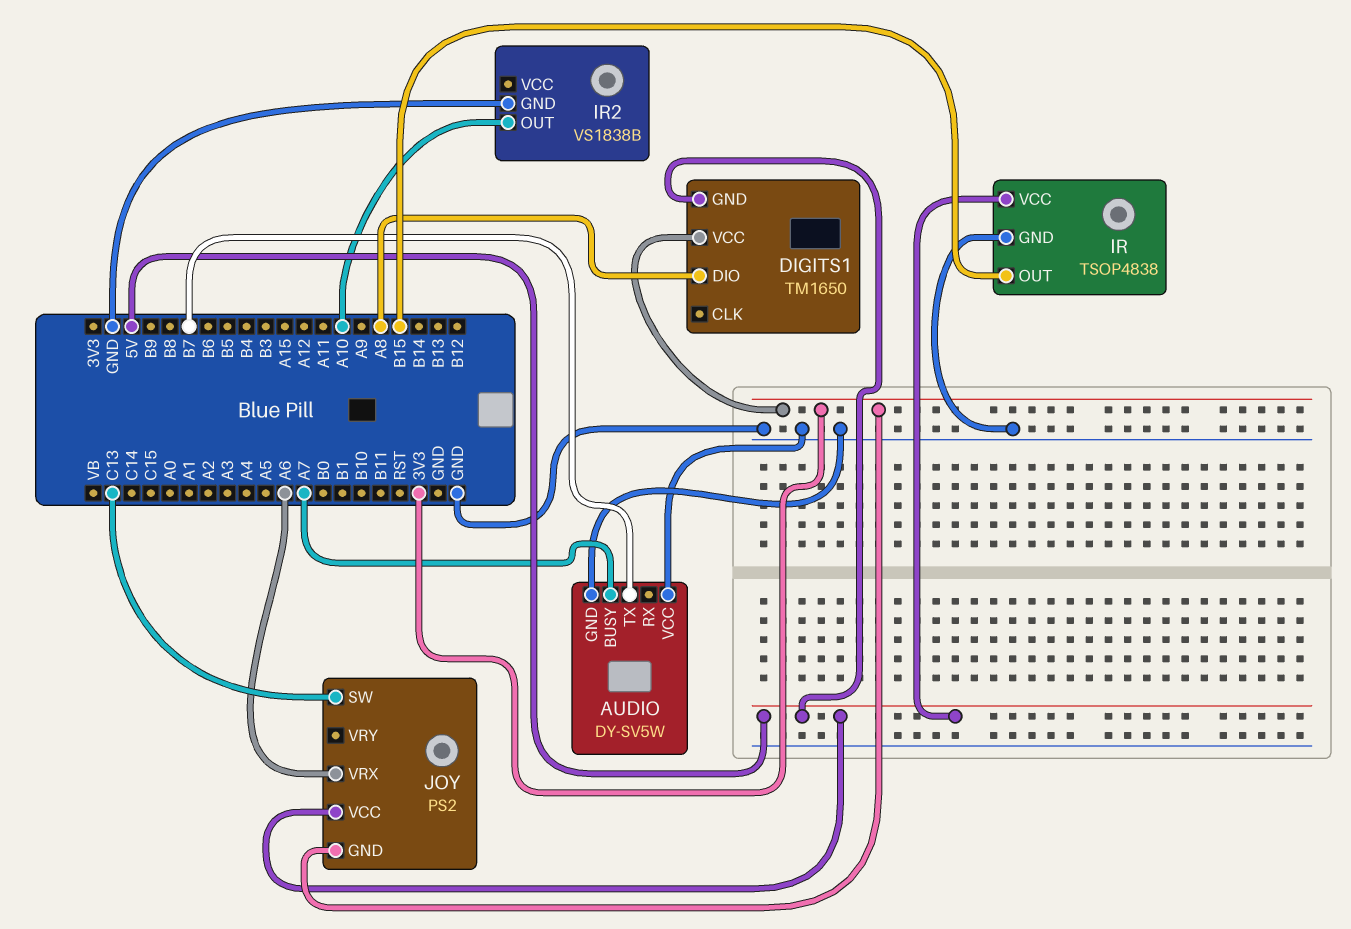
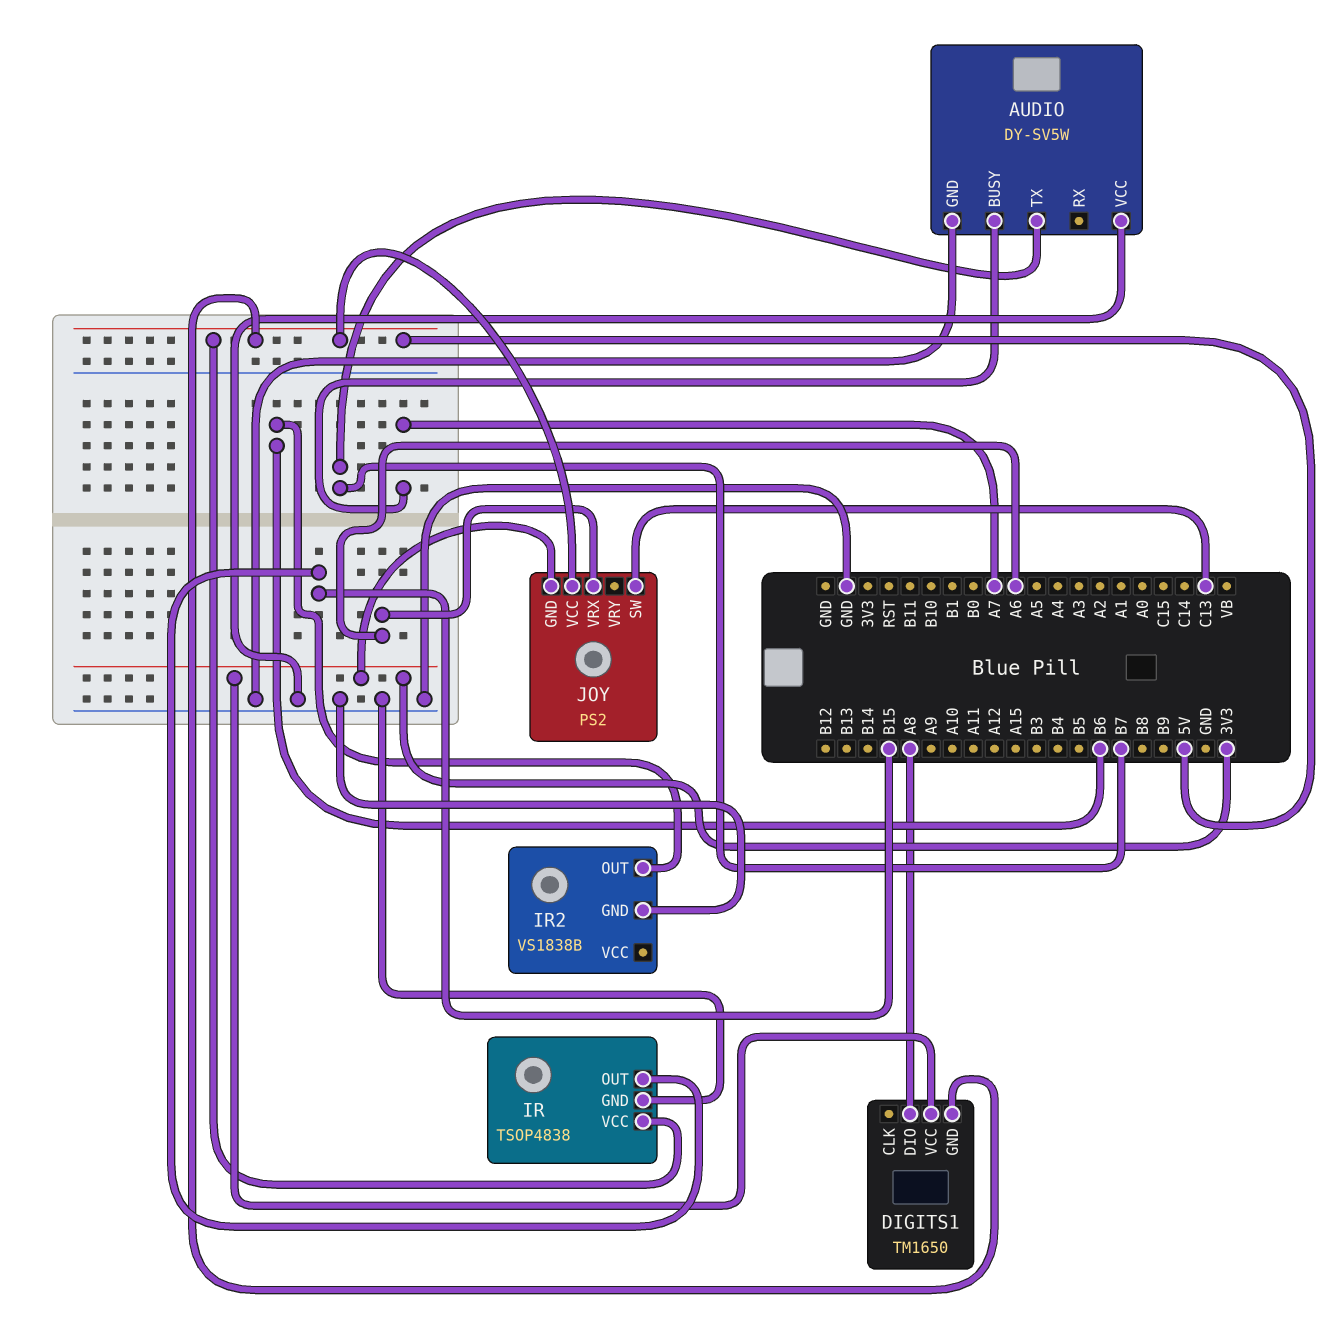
IR2 pin OUT: A10 -> B6

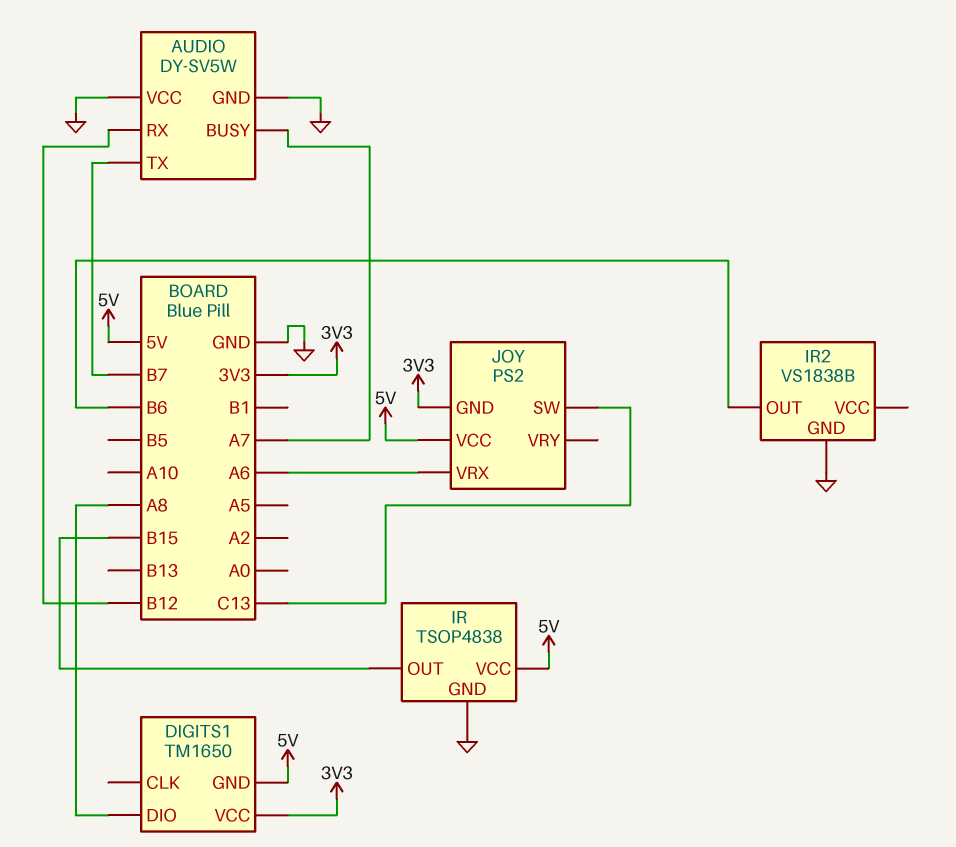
AUDIO pin RX: none -> B12

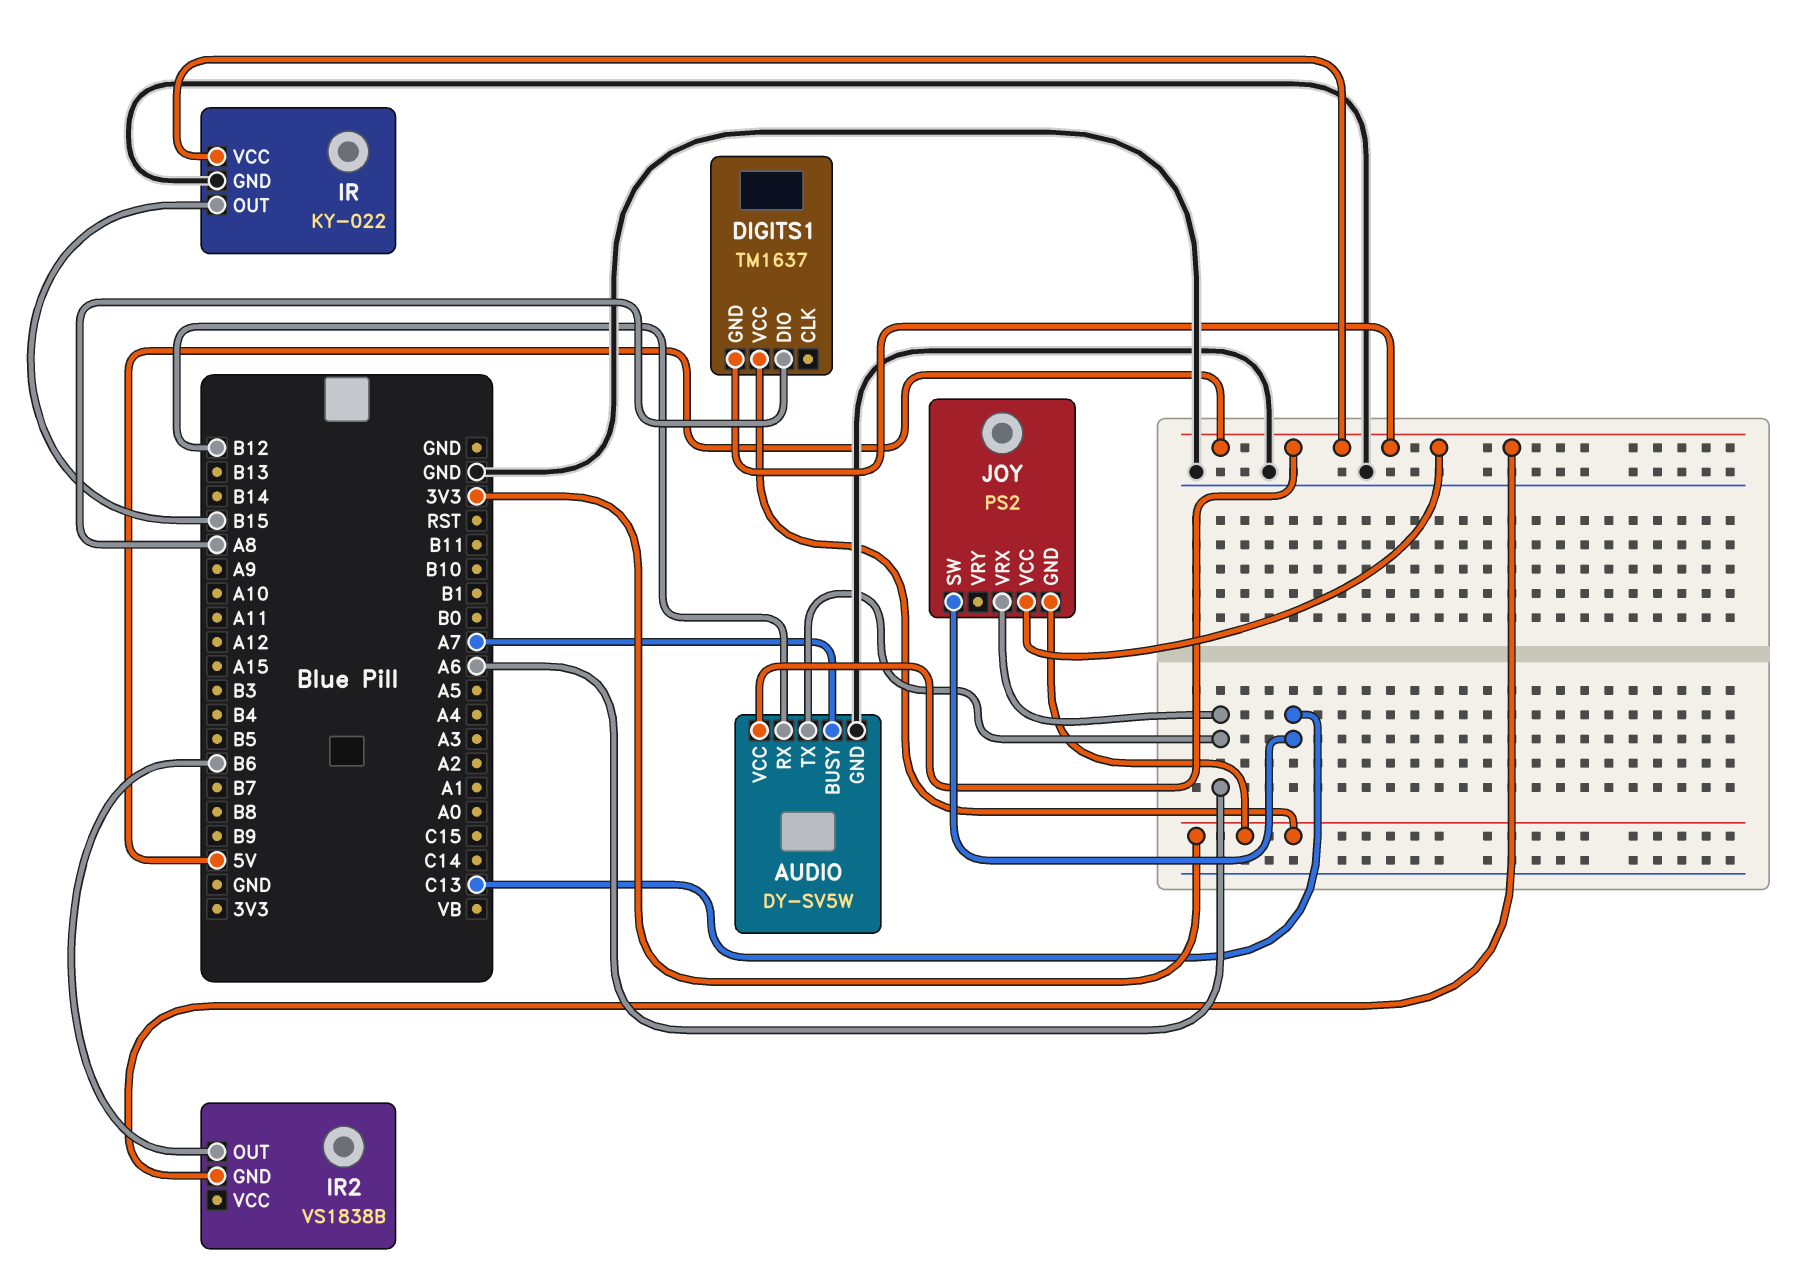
AUDIO pin TX: B7 -> A6
AUDIO pin VCC: GND -> 5V
DIGITS1: TM1650 -> TM1637
IR: TSOP4838 -> KY-022
IR2 pin GND: GND -> 5V

